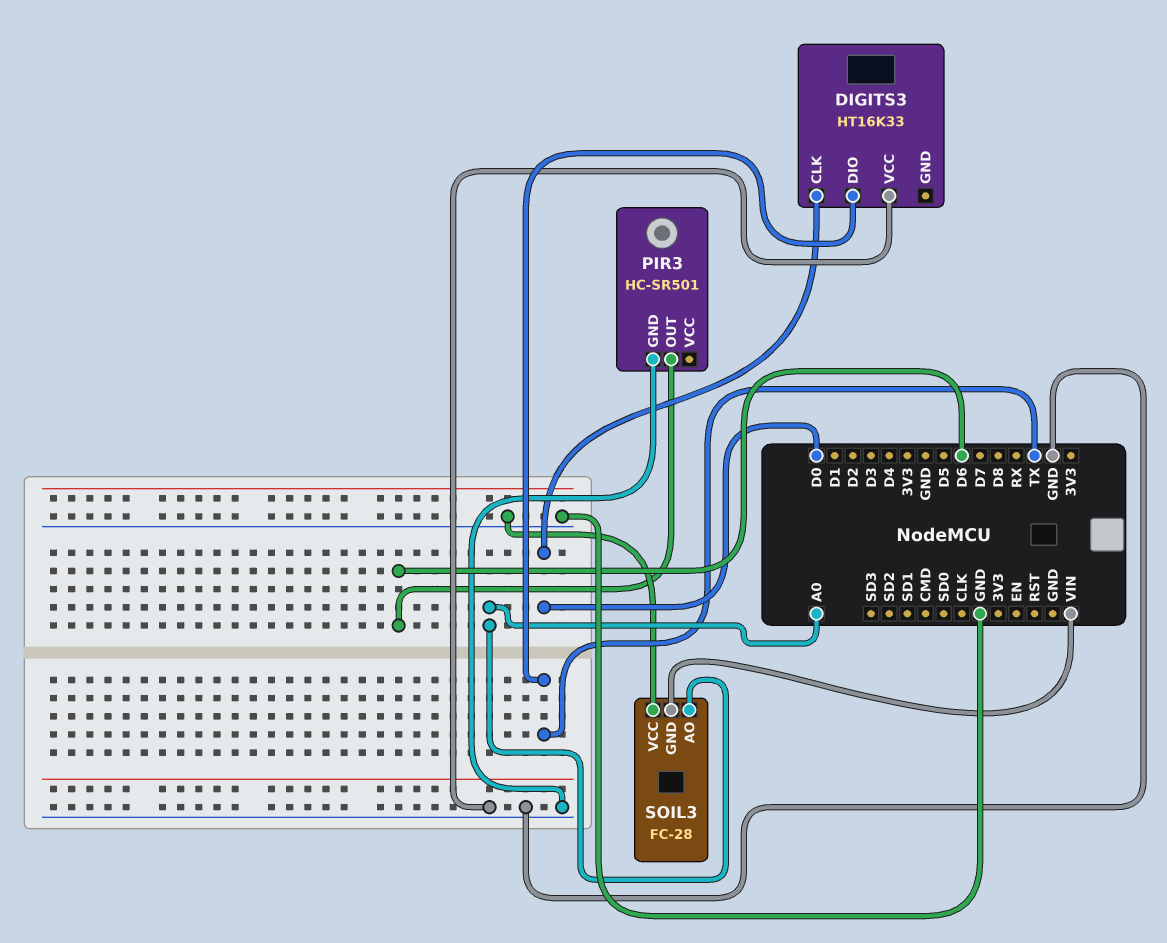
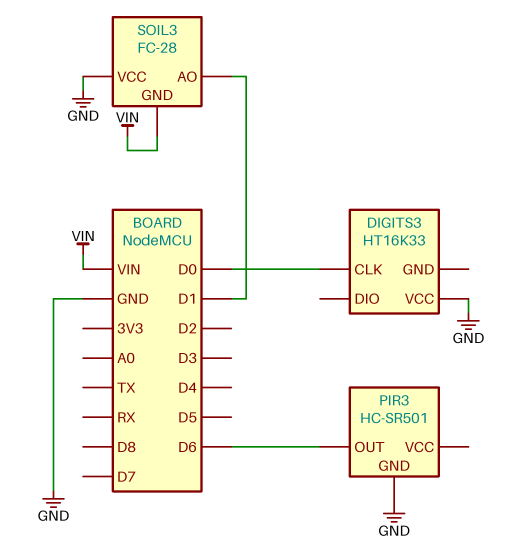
DIGITS3 pin DIO: TX -> none
SOIL3 pin AO: A0 -> D1

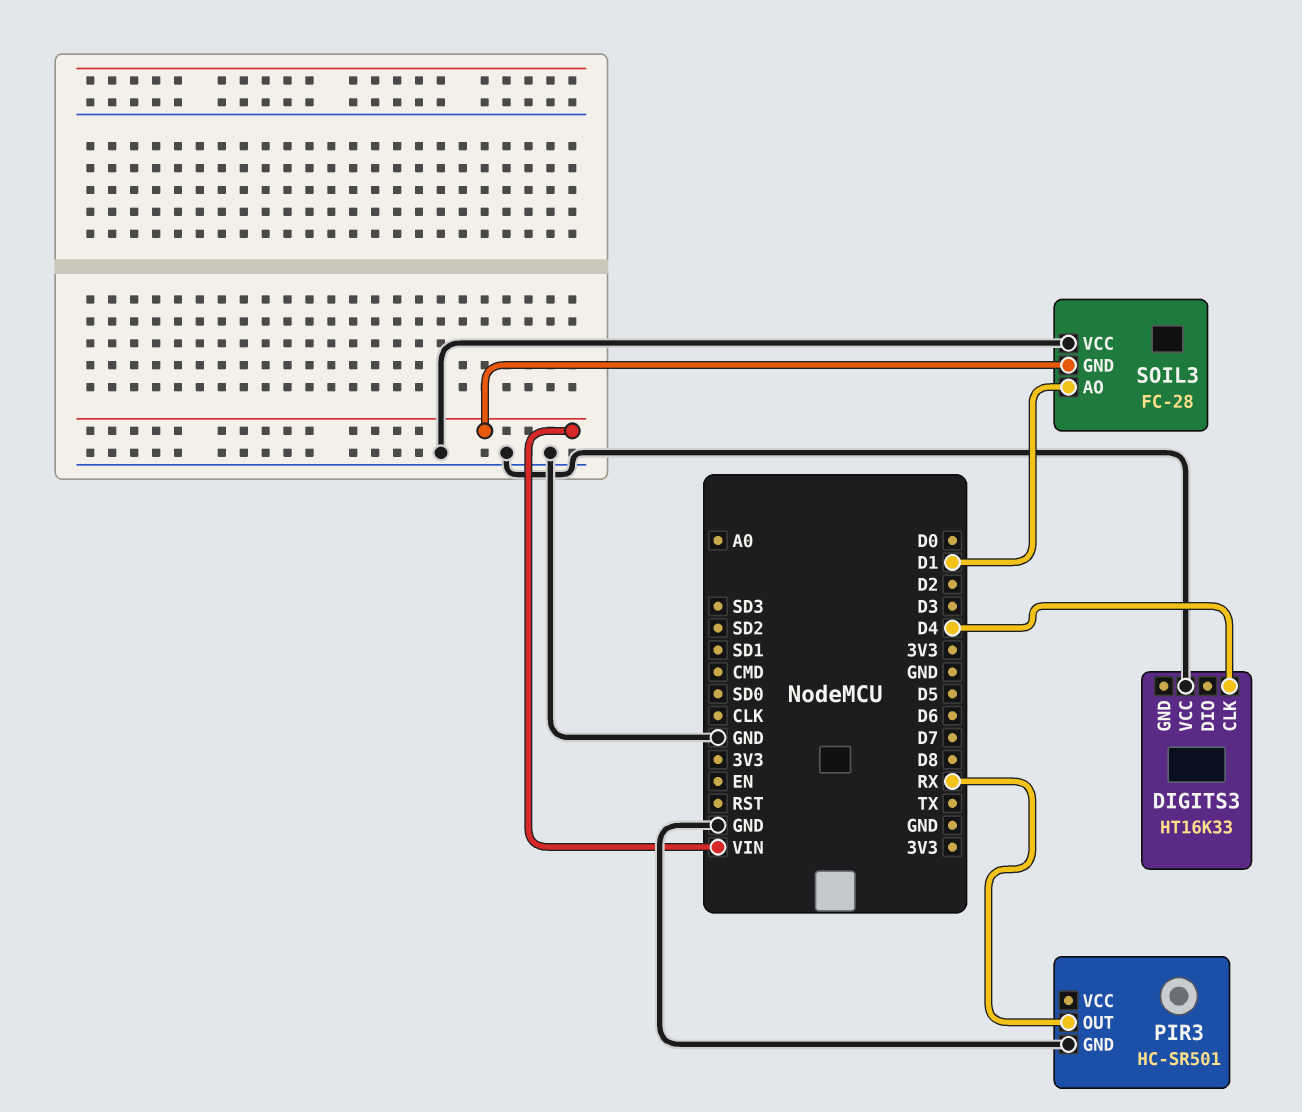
DIGITS3 pin CLK: D0 -> D4
PIR3 pin OUT: D6 -> RX

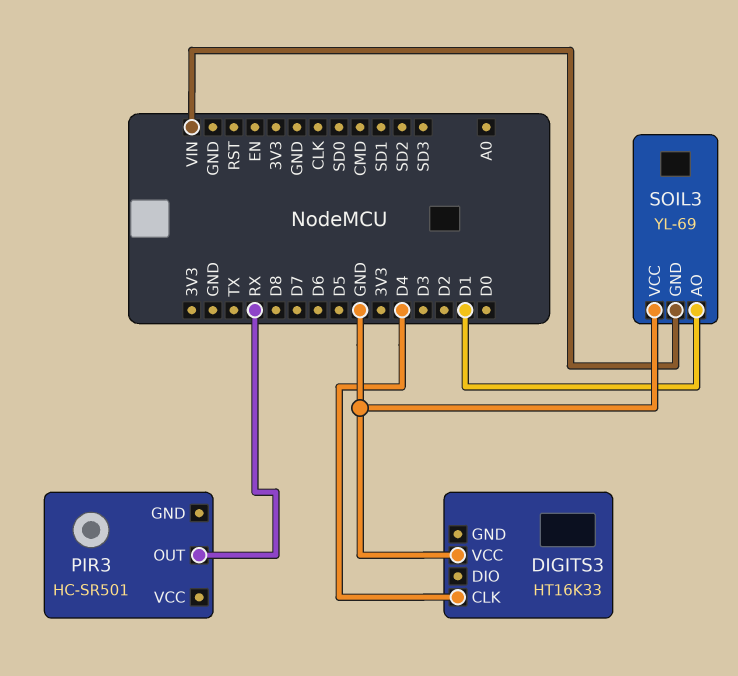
PIR3 pin GND: GND -> none
SOIL3: FC-28 -> YL-69

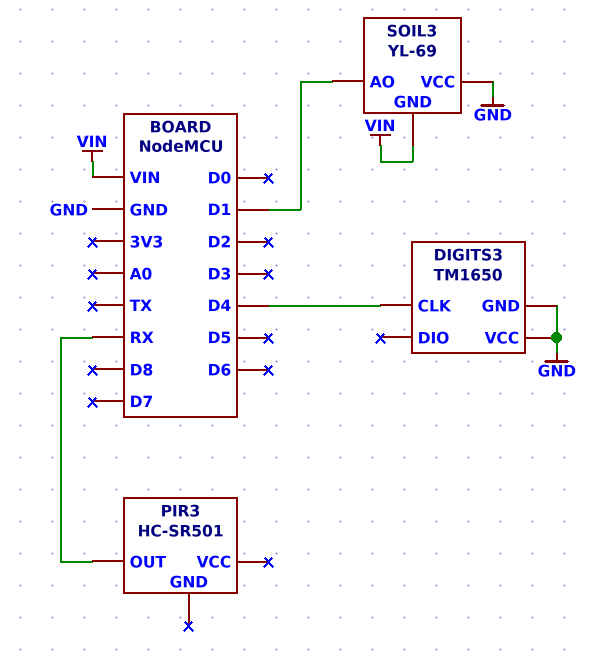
DIGITS3: HT16K33 -> TM1650
DIGITS3 pin GND: none -> GND

